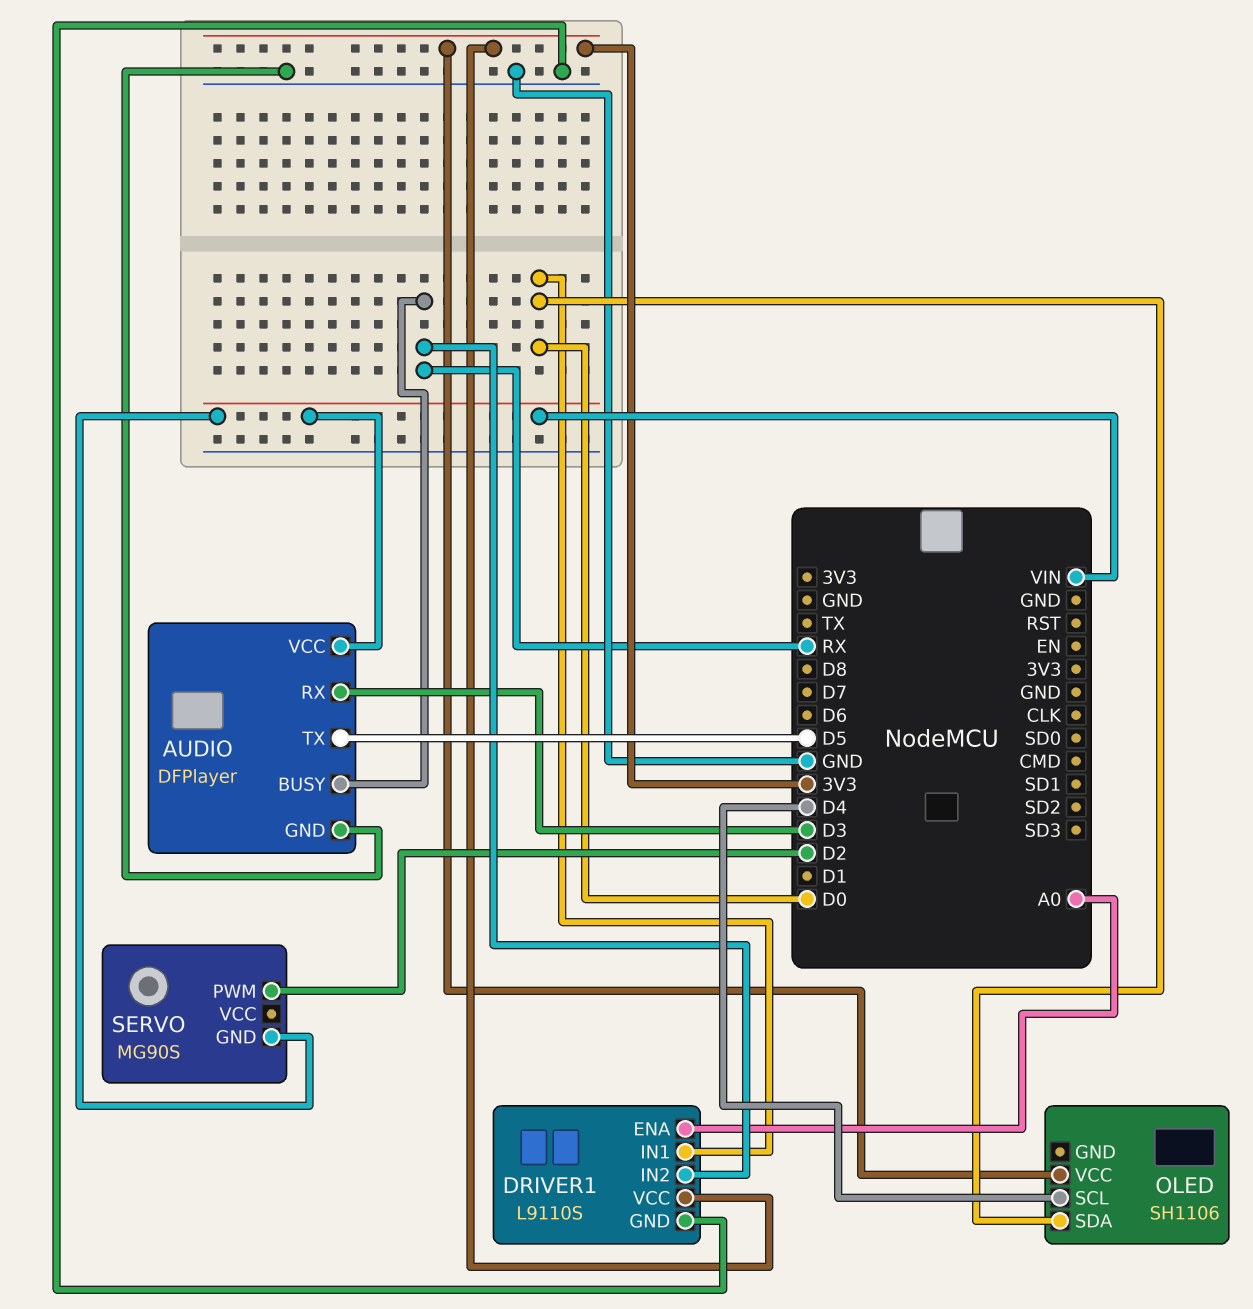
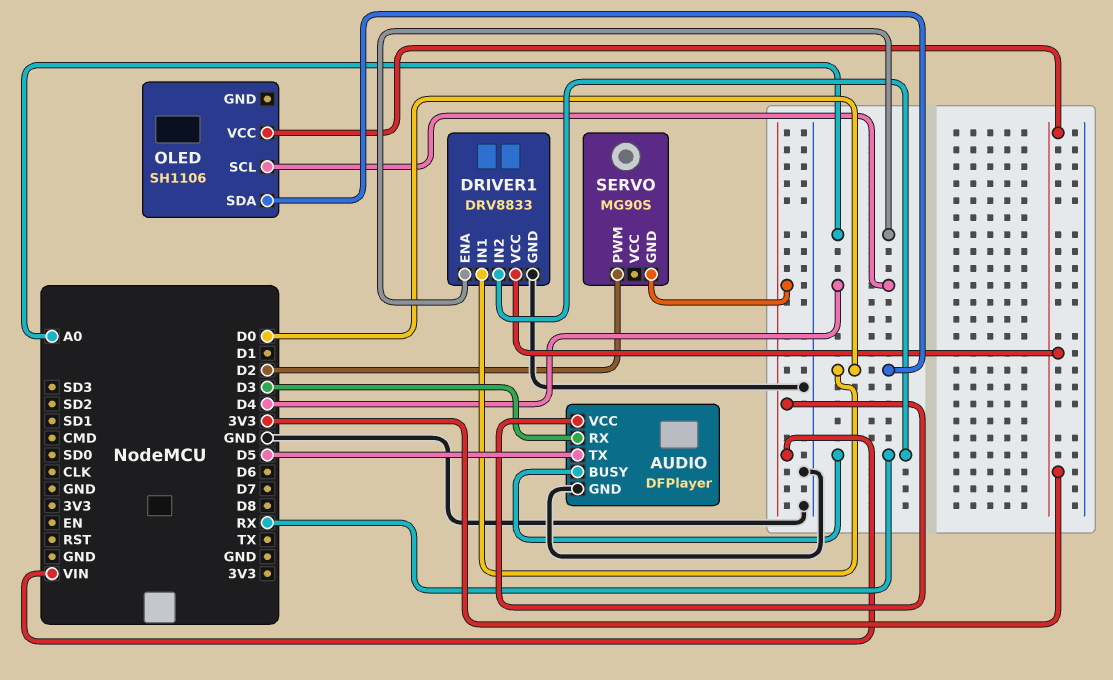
DRIVER1: L9110S -> DRV8833

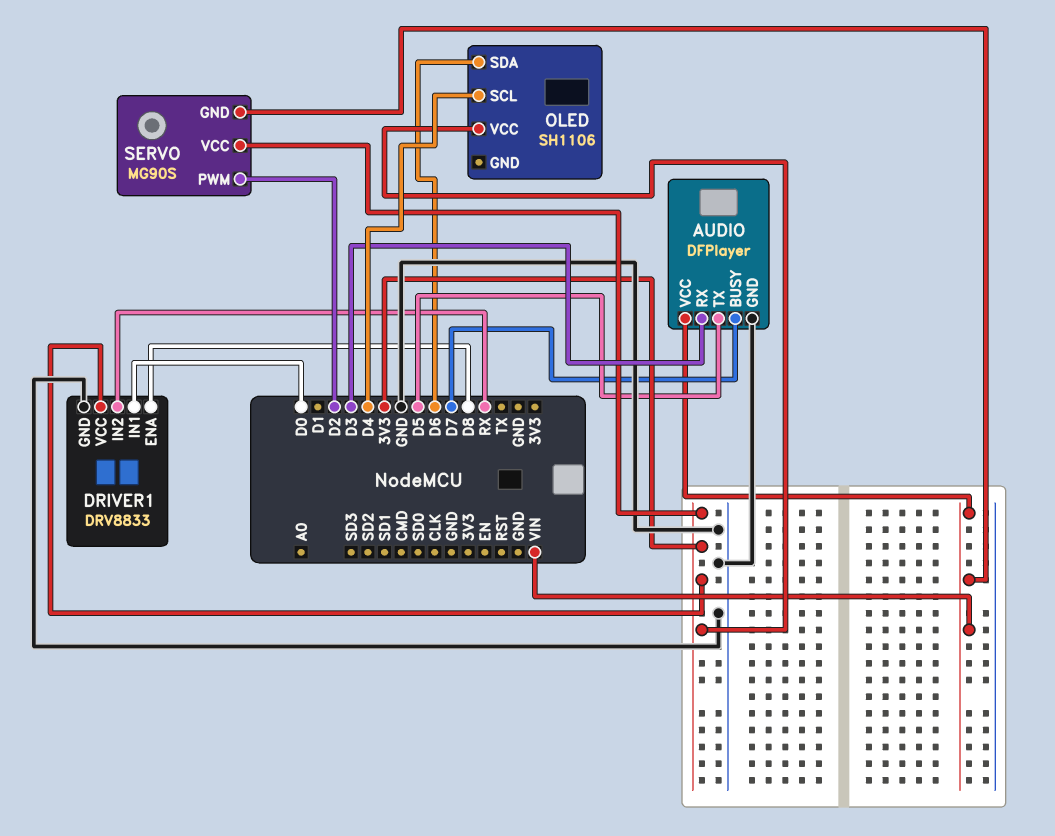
AUDIO pin BUSY: RX -> D7
DRIVER1 pin ENA: A0 -> D8
OLED pin SDA: D0 -> D6
SERVO pin VCC: none -> 3V3

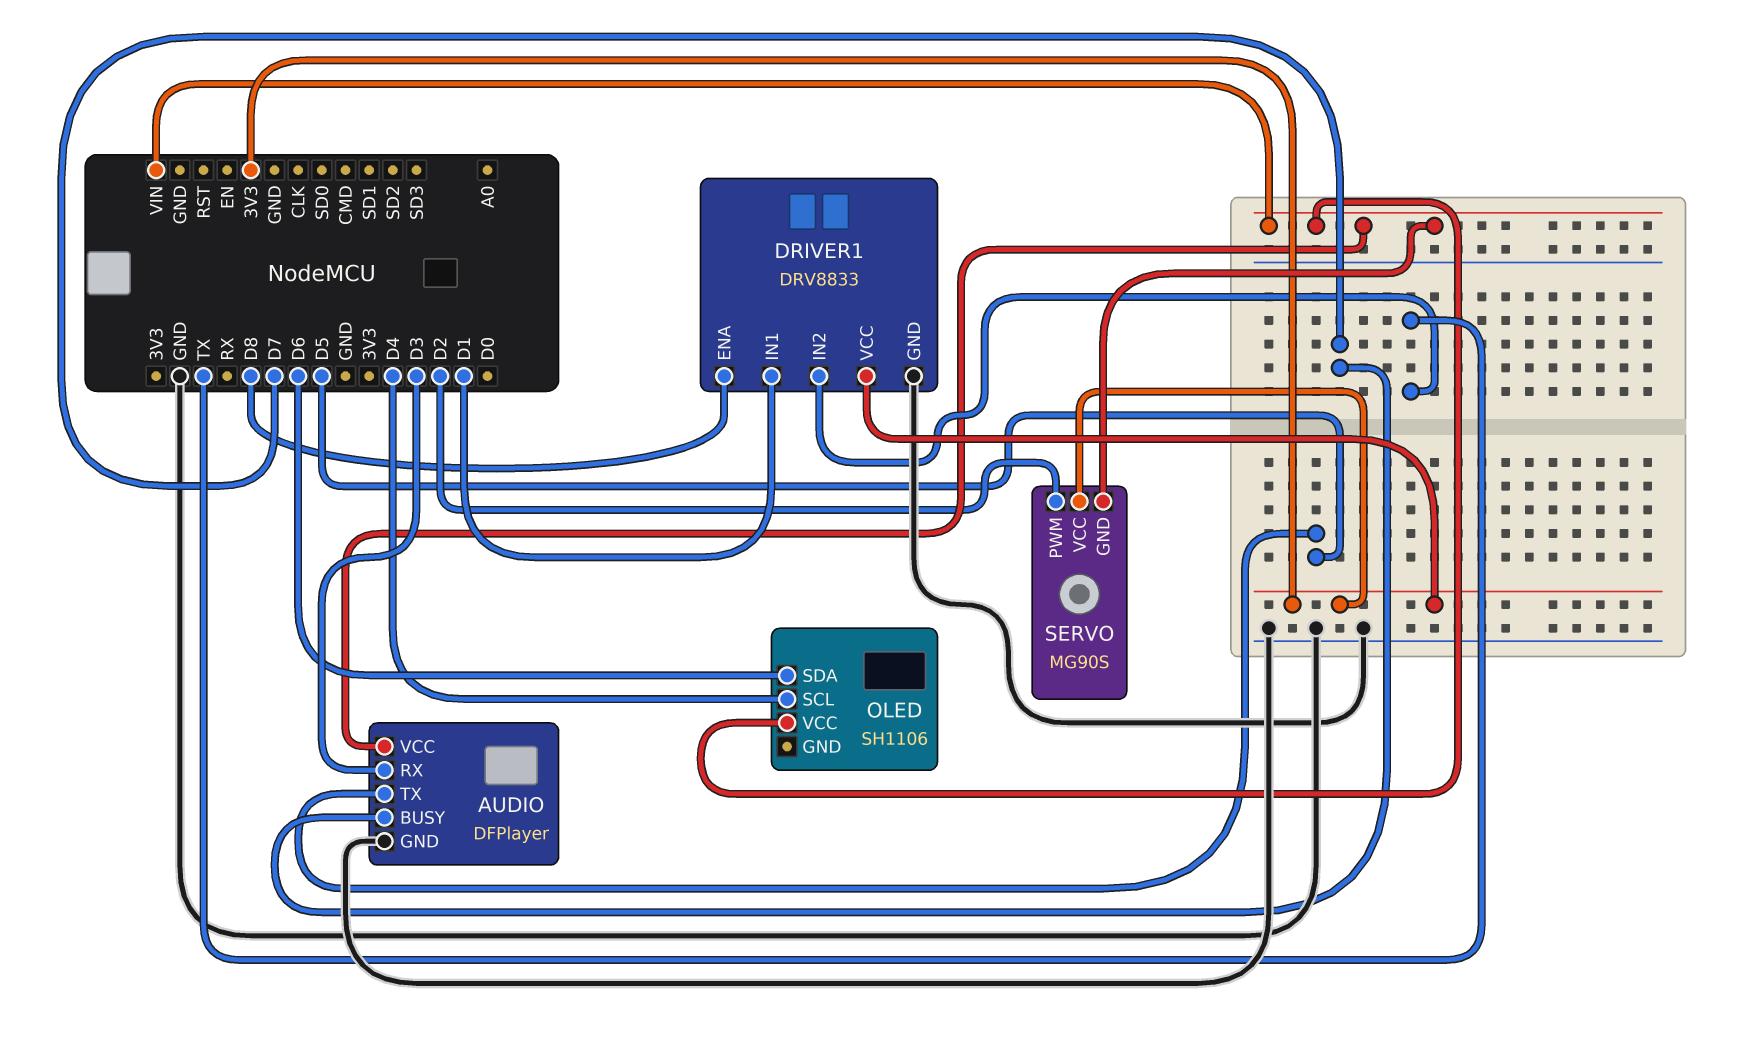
DRIVER1 pin IN1: D0 -> D1
DRIVER1 pin IN2: RX -> TX
OLED pin VCC: 3V3 -> VIN

